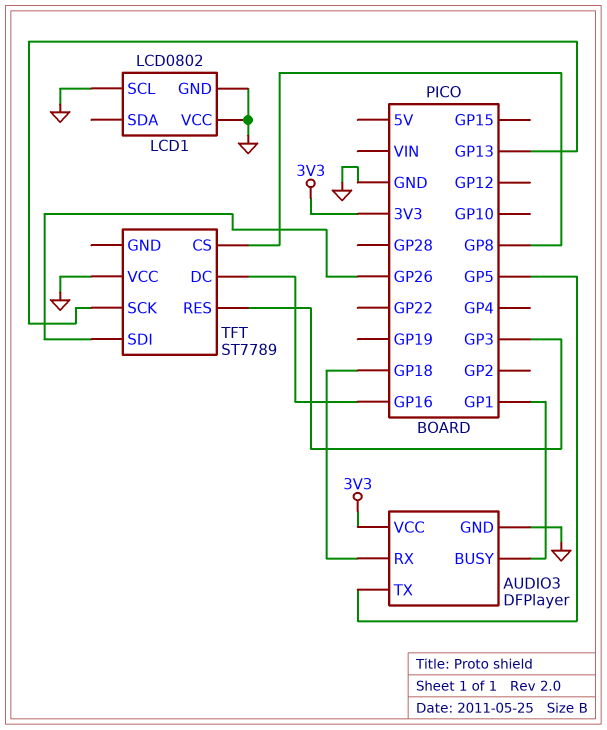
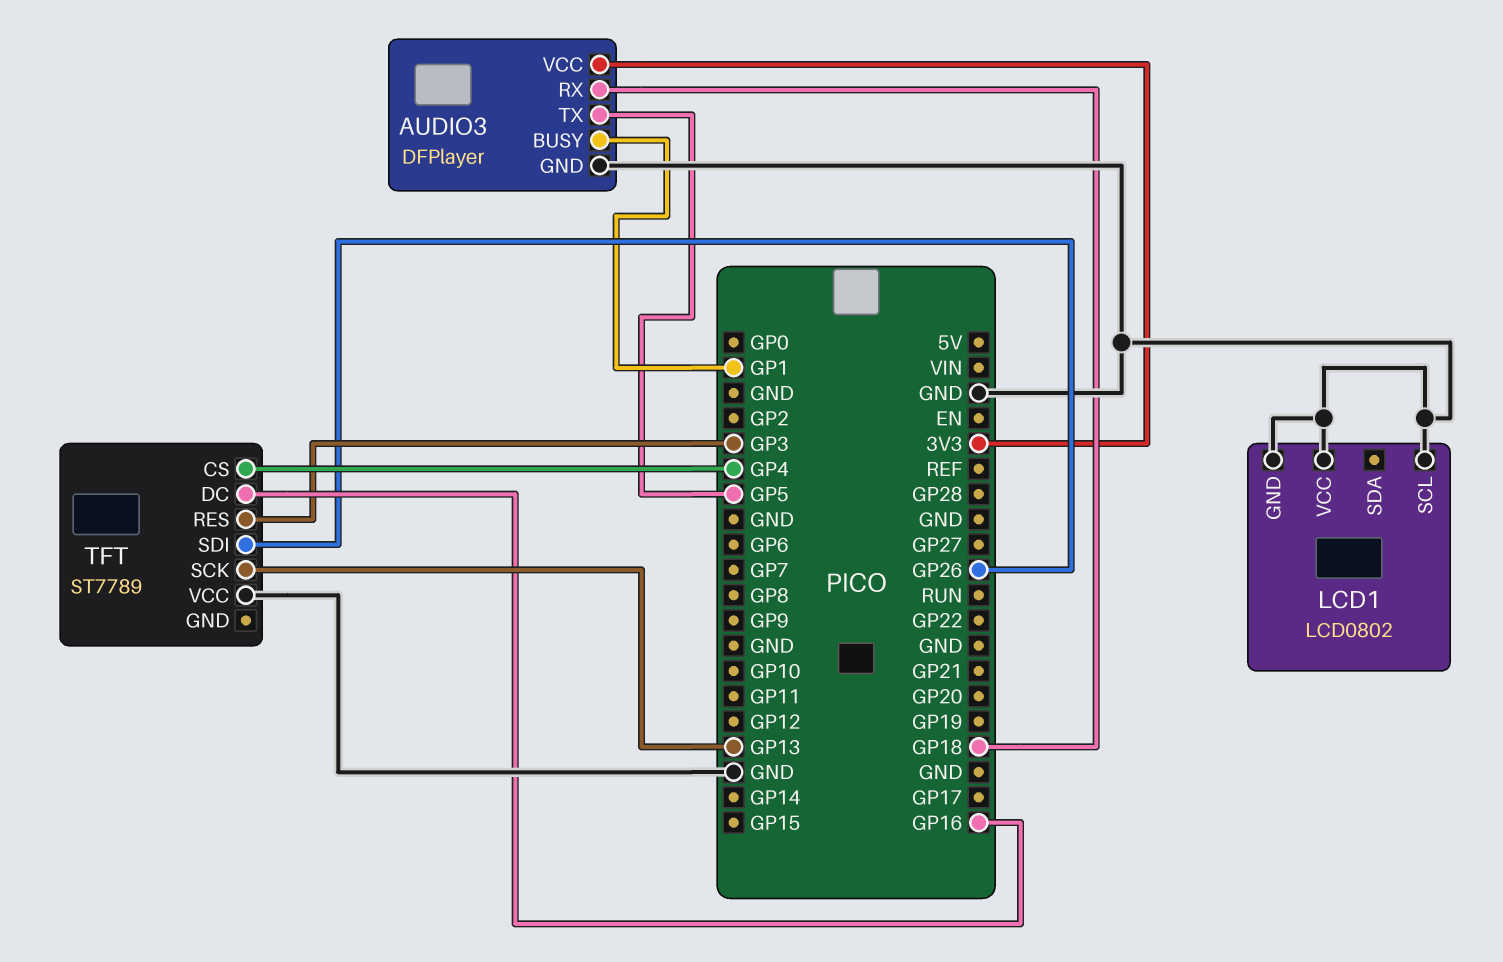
TFT pin CS: GP8 -> GP4

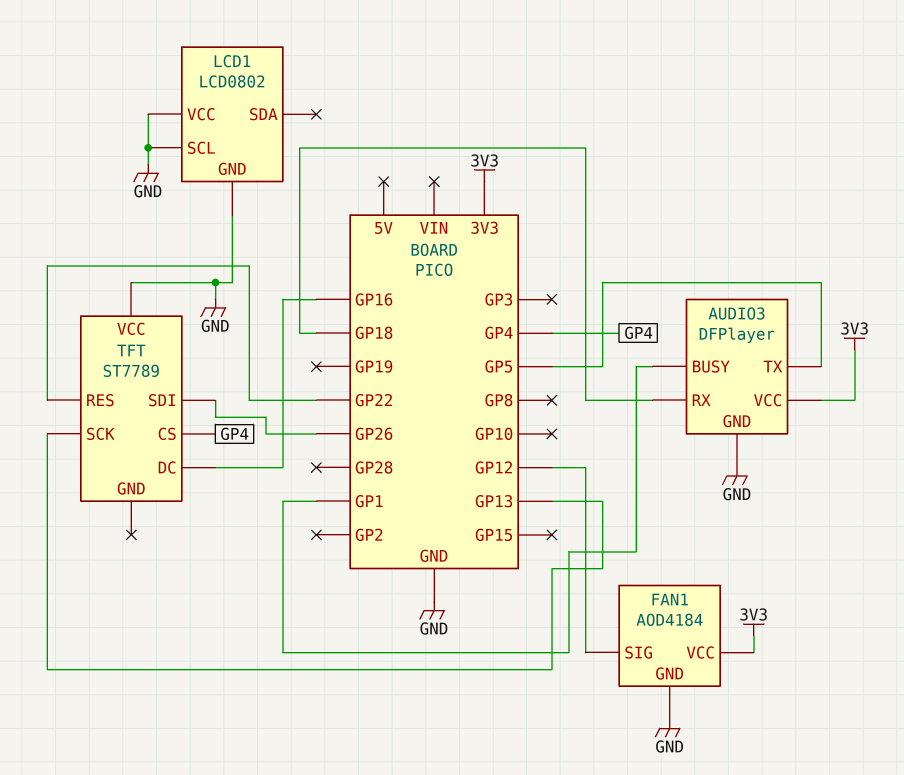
FAN1: none -> AOD4184
FAN1 pin GND: none -> GND
FAN1 pin SIG: none -> GP12
FAN1 pin VCC: none -> 3V3
TFT pin RES: GP3 -> GP22

